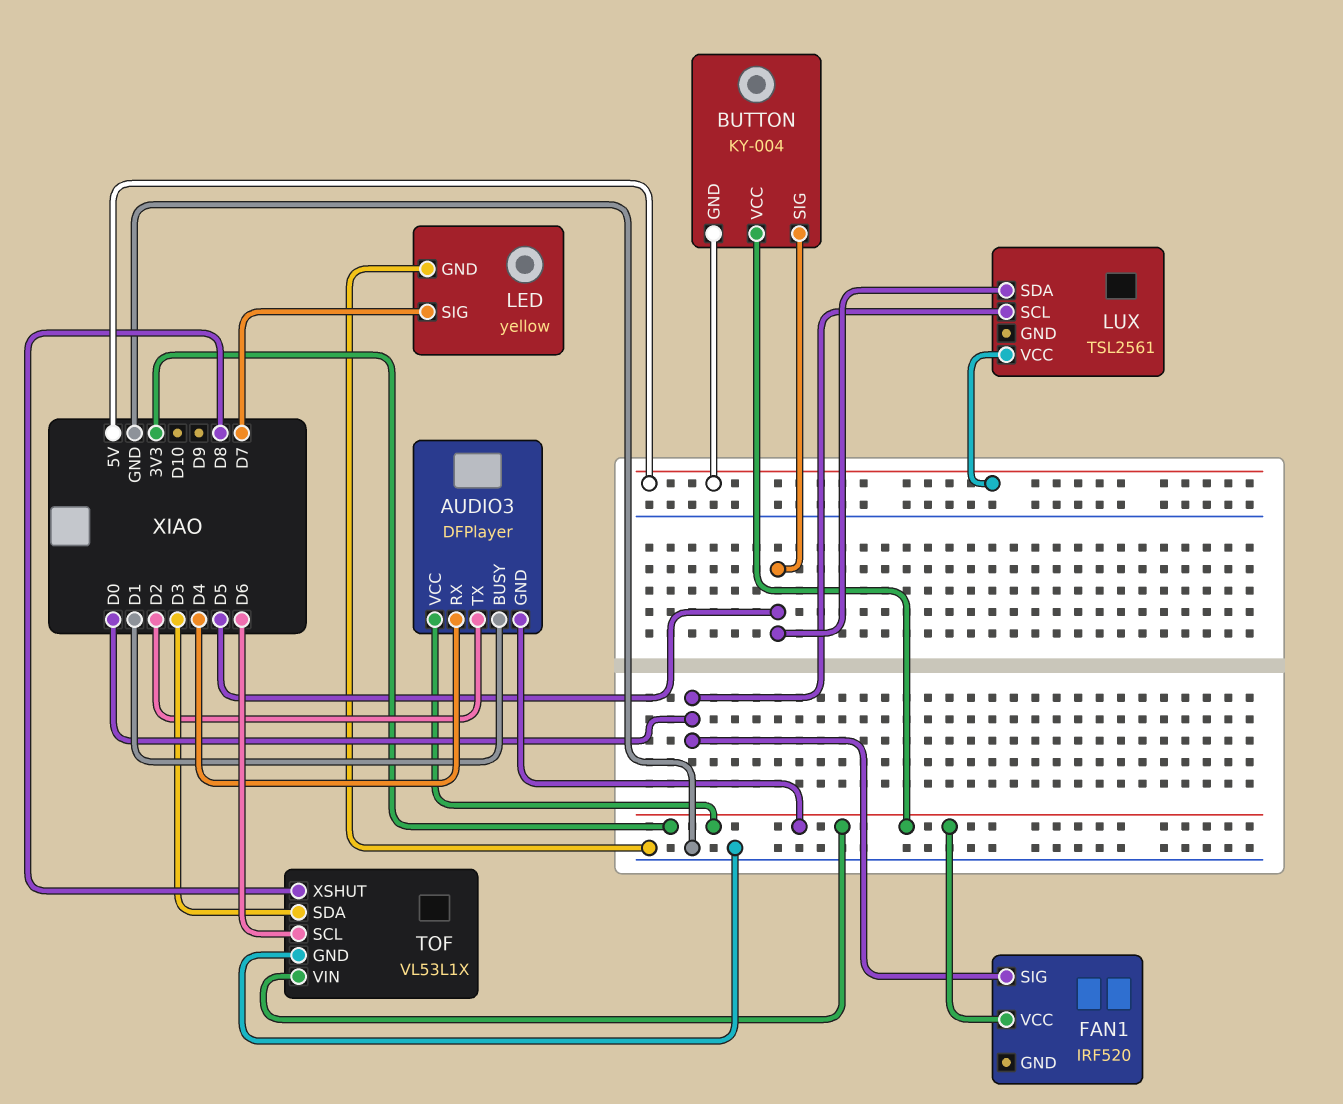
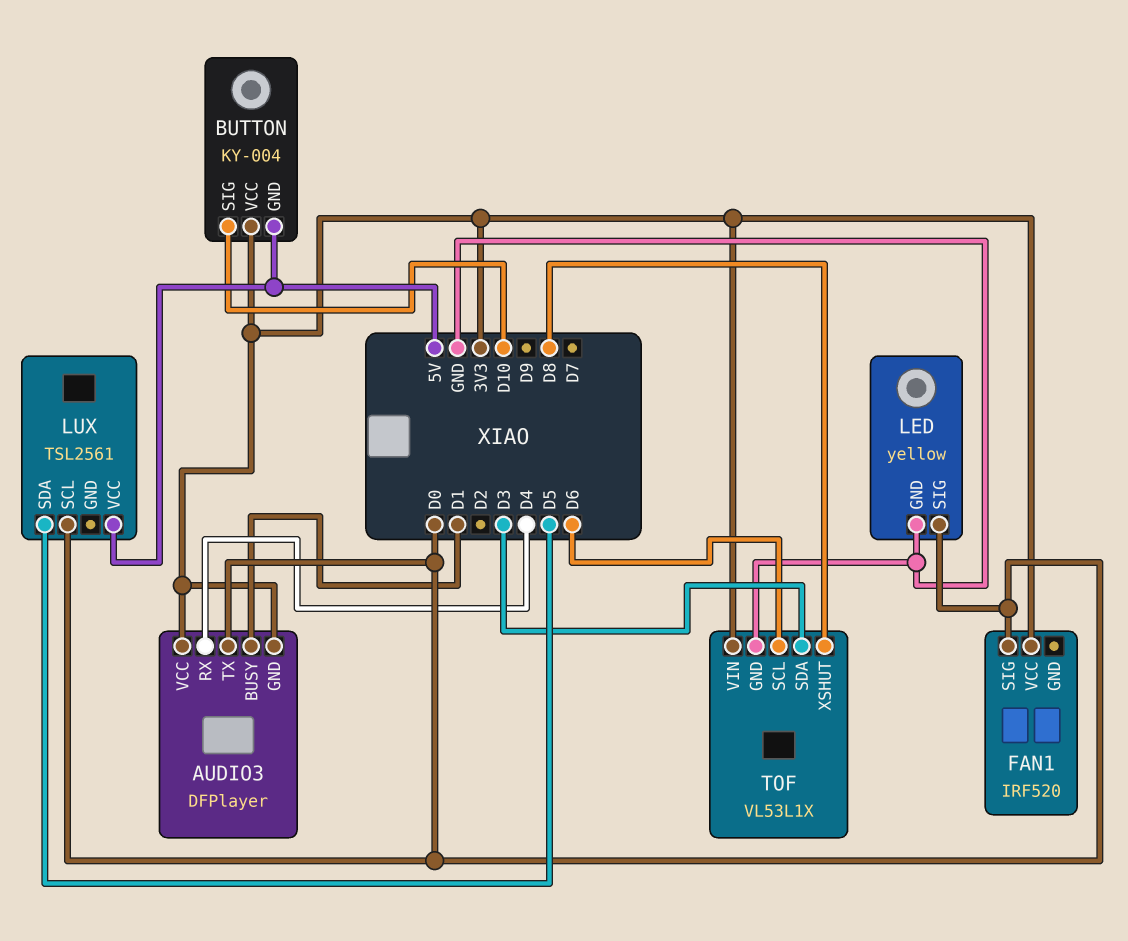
AUDIO3 pin TX: D2 -> D0
BUTTON pin SIG: D5 -> D10
LED pin SIG: D7 -> D0

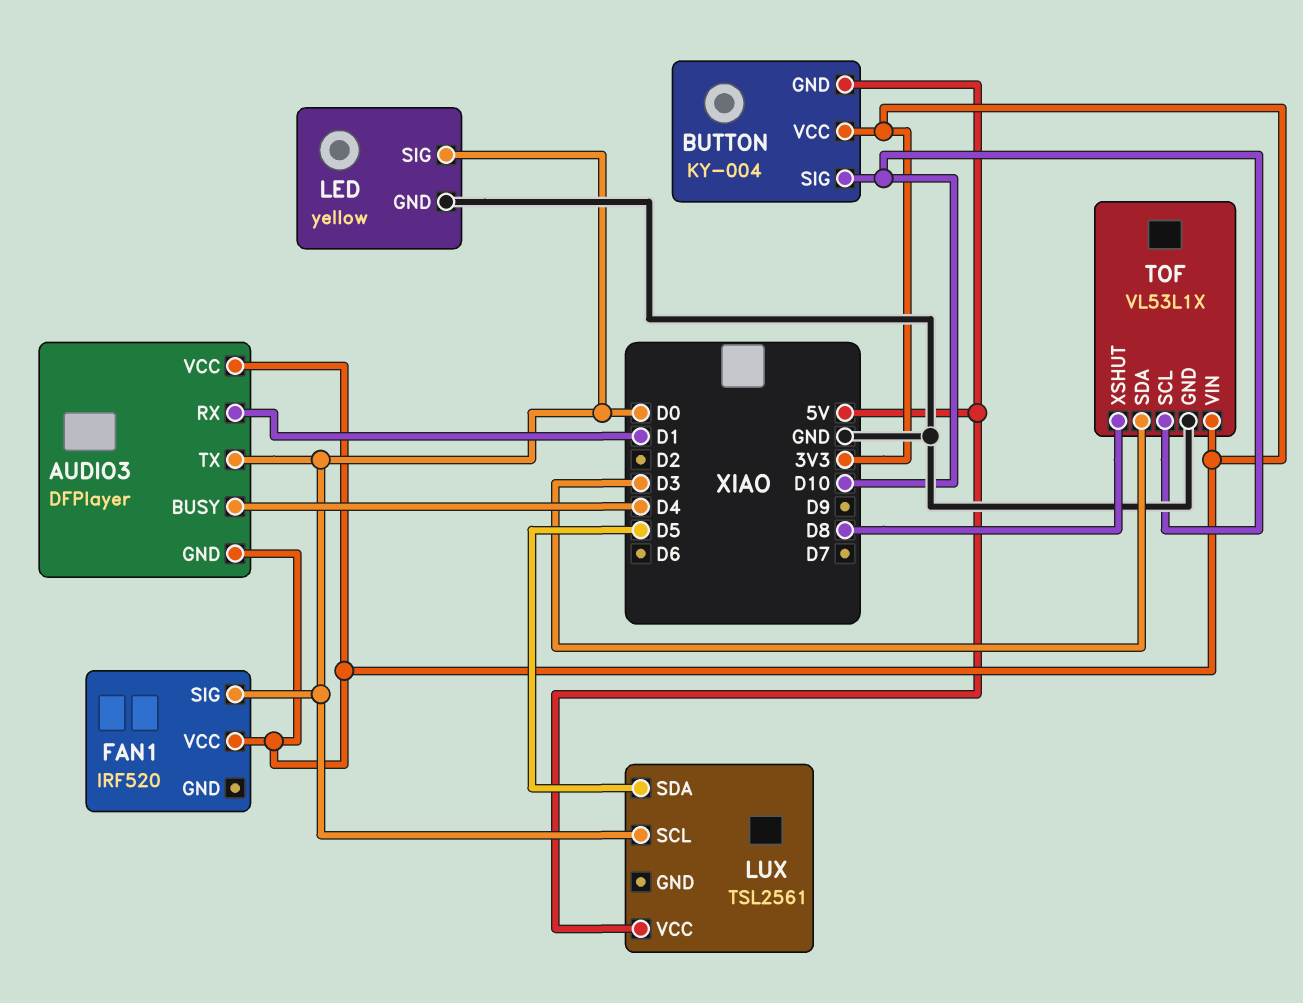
AUDIO3 pin BUSY: D1 -> D4
AUDIO3 pin RX: D4 -> D1
TOF pin SCL: D6 -> D10

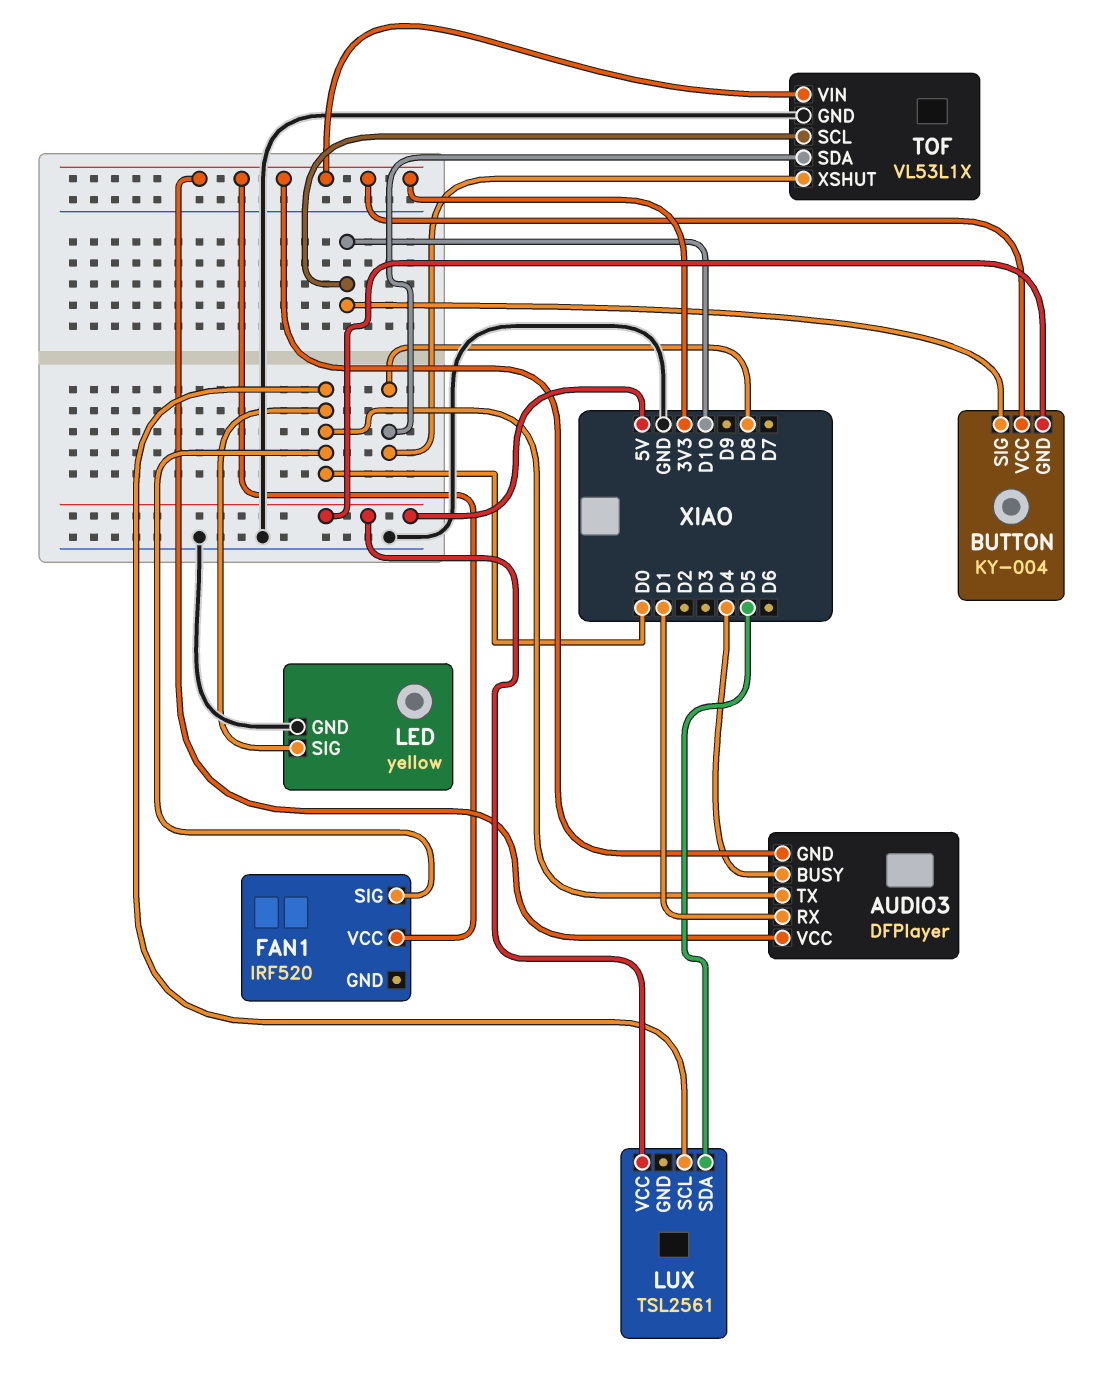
TOF pin SDA: D3 -> D8

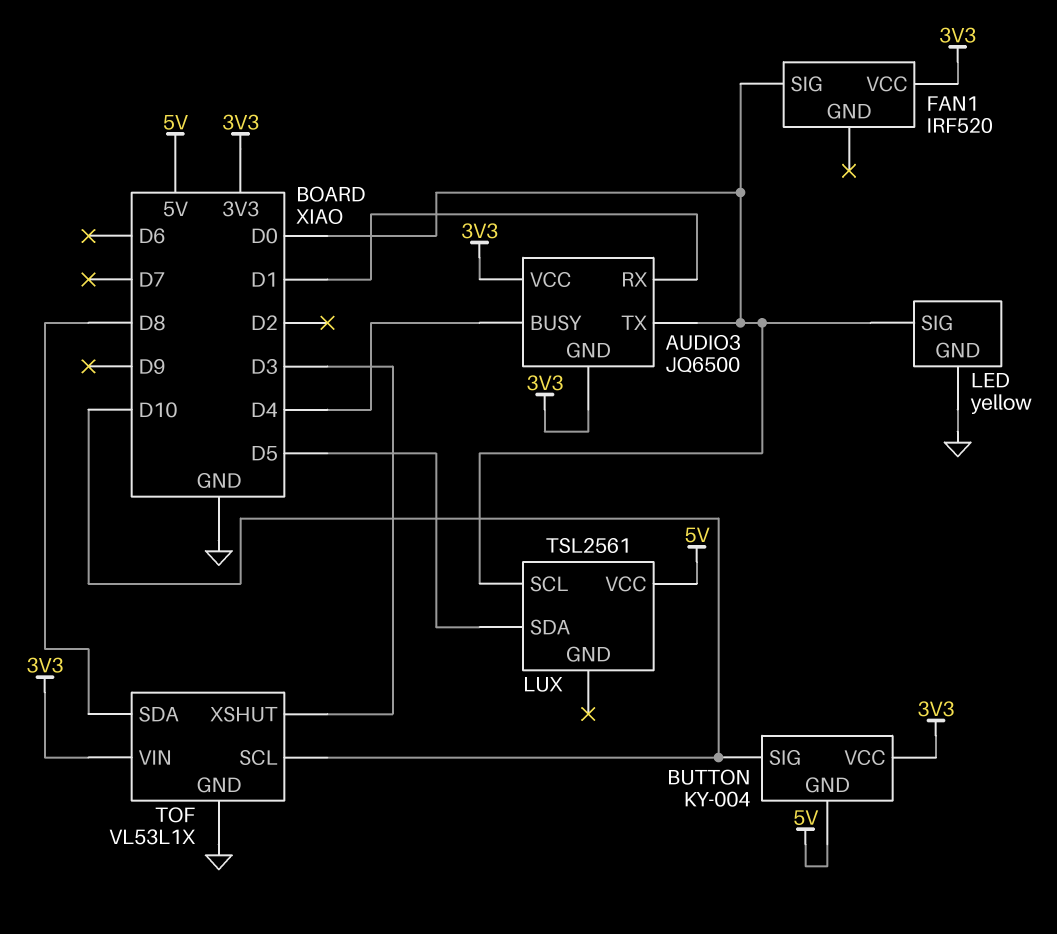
AUDIO3: DFPlayer -> JQ6500
TOF pin XSHUT: D8 -> D3

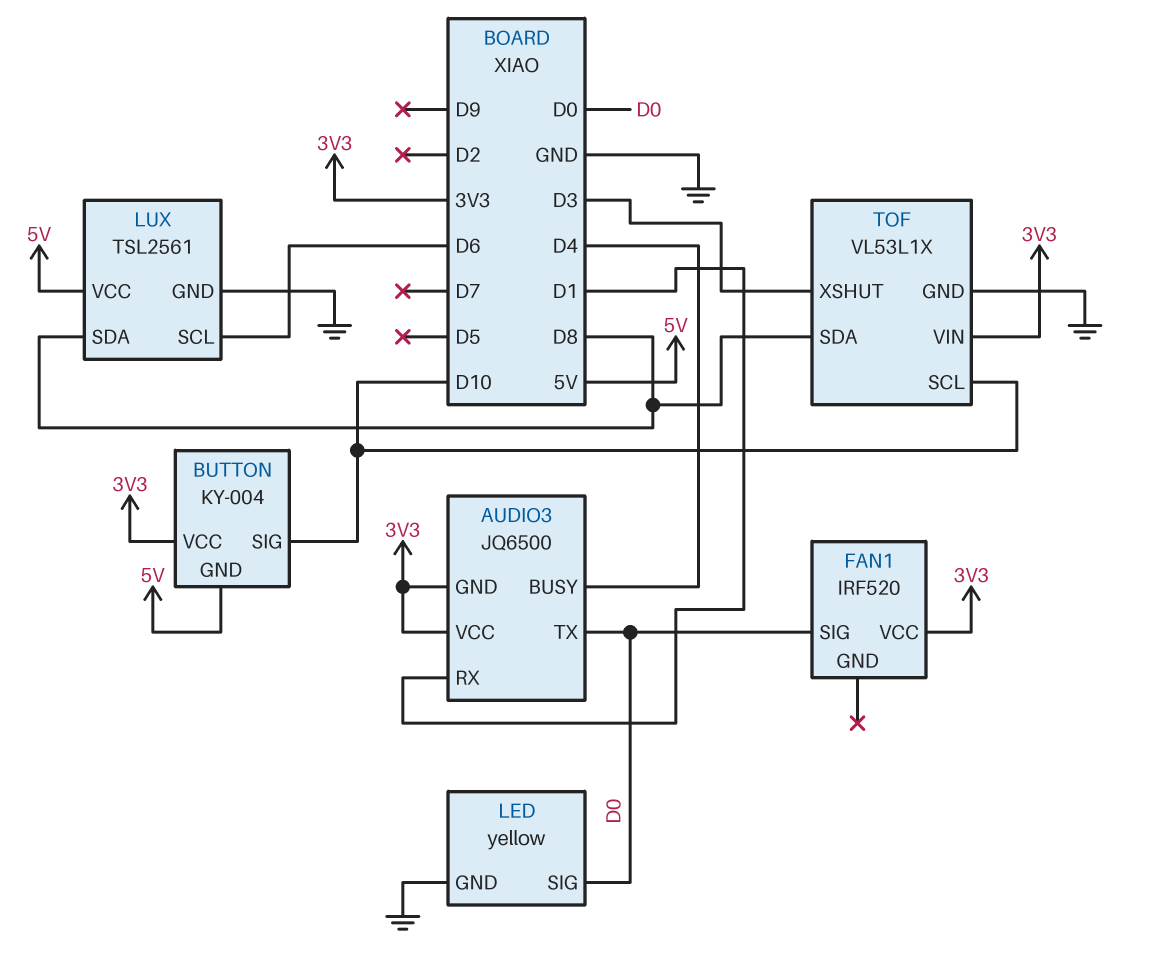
LUX pin GND: none -> GND
LUX pin SCL: D0 -> D6
LUX pin SDA: D5 -> D8

